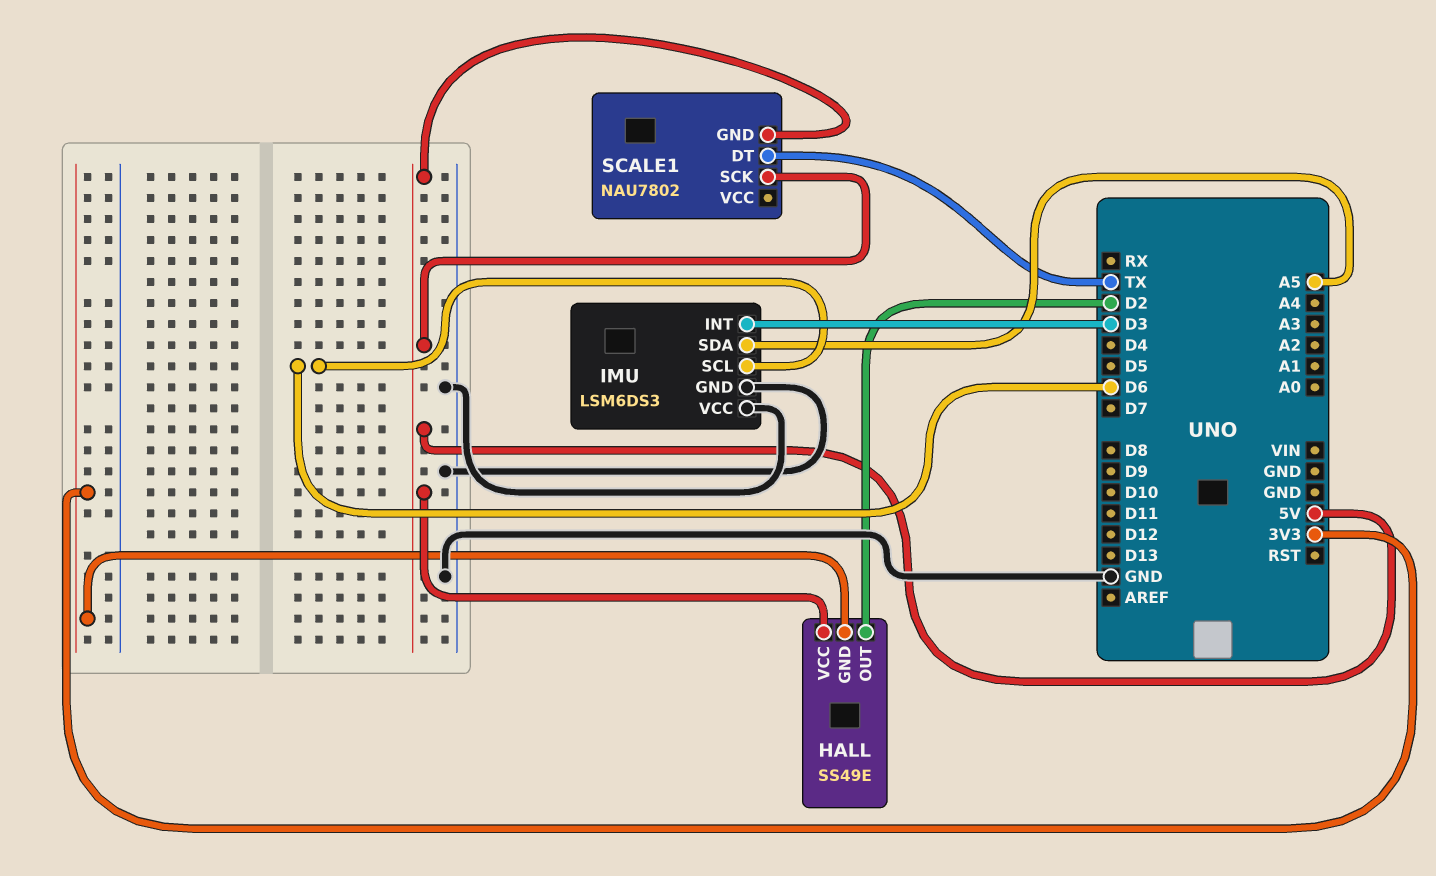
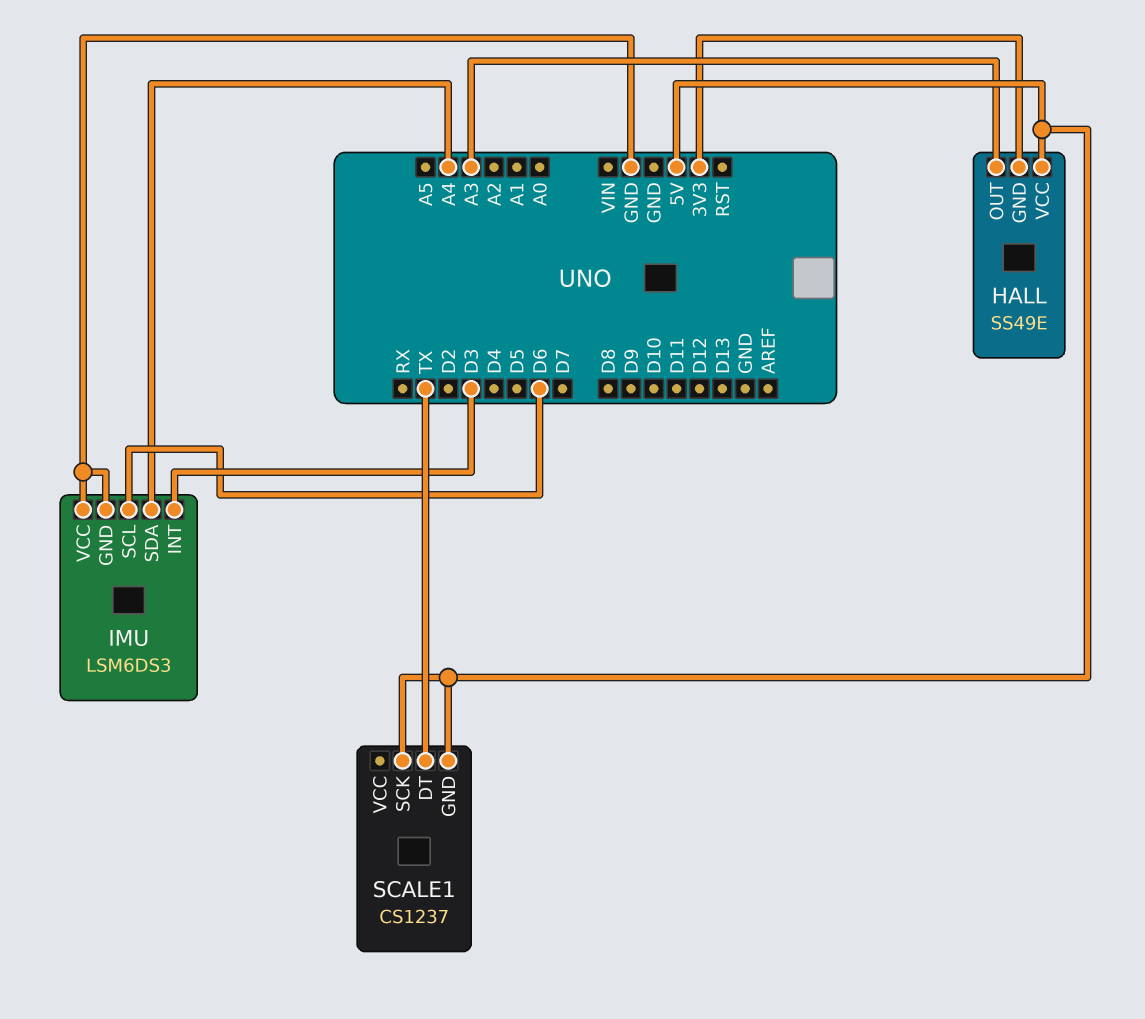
HALL pin OUT: D2 -> A3
IMU pin SDA: A5 -> A4
SCALE1: NAU7802 -> CS1237

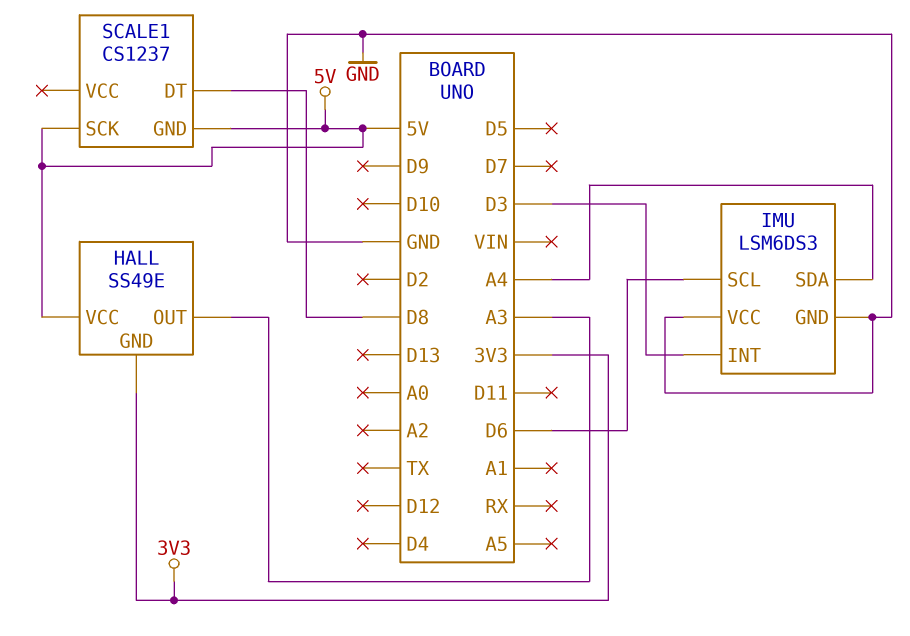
SCALE1 pin DT: TX -> D8

